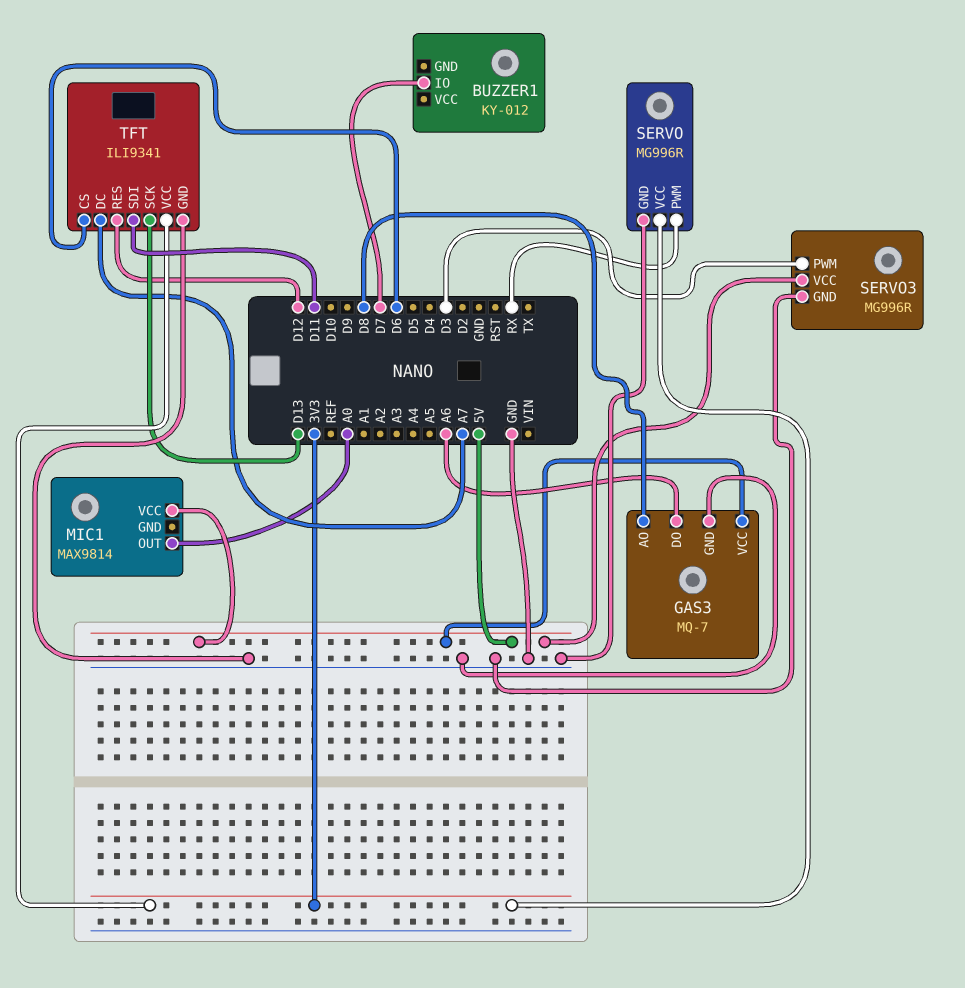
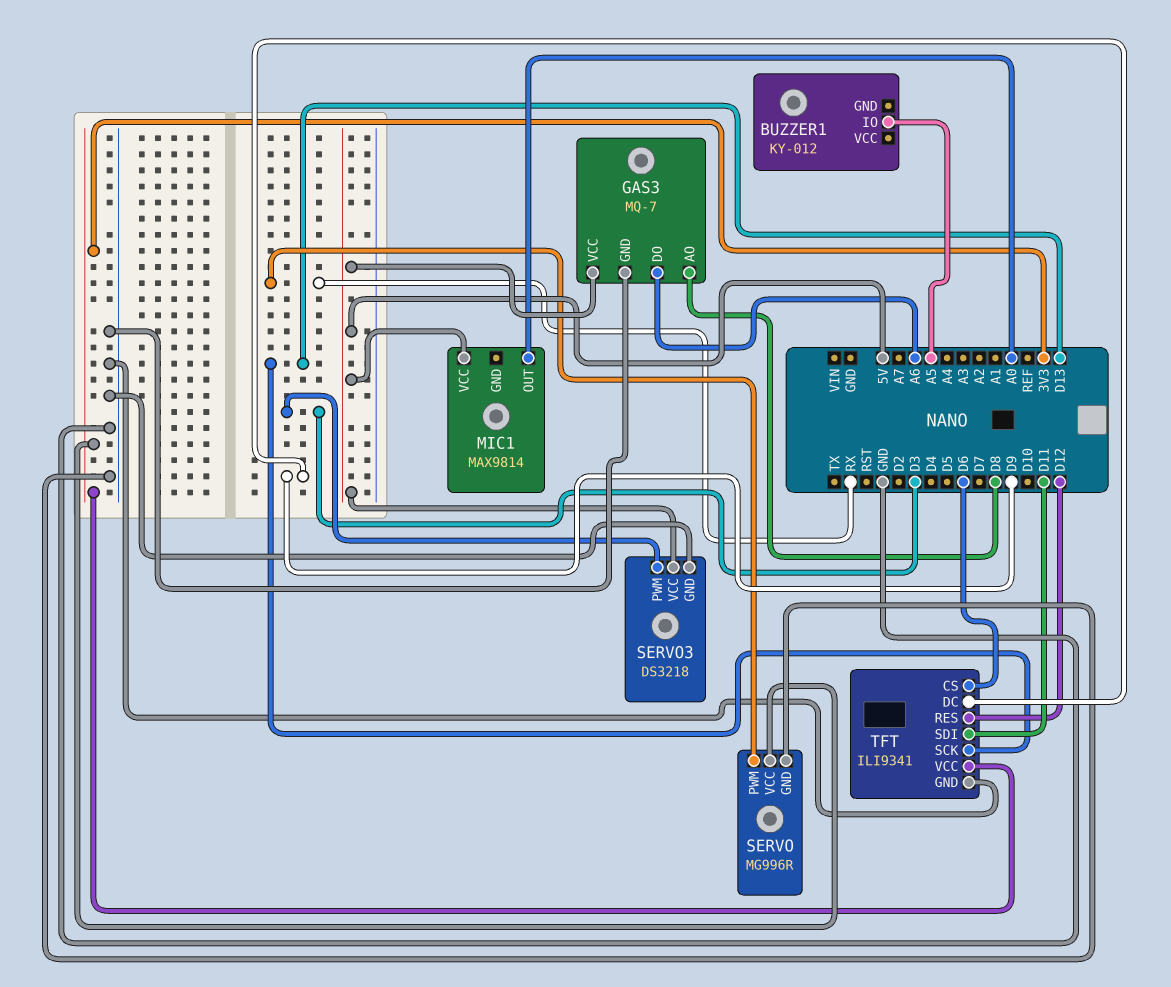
BUZZER1 pin IO: D7 -> A5
SERVO3: MG996R -> DS3218
TFT pin DC: A7 -> D9

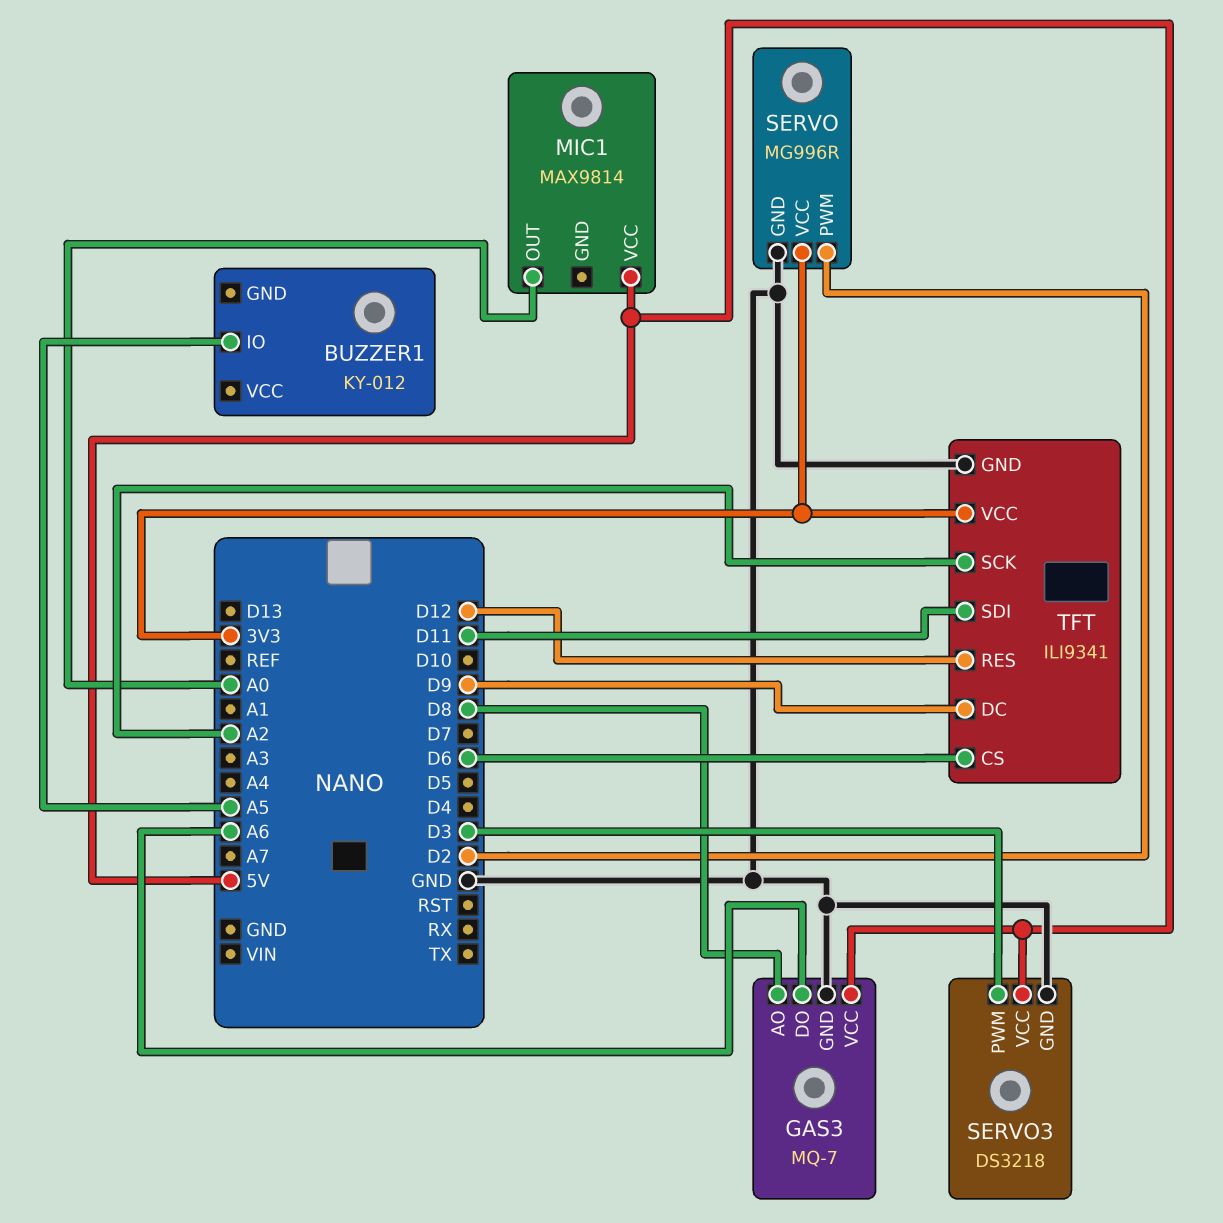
SERVO pin PWM: RX -> D2
TFT pin SCK: D13 -> A2

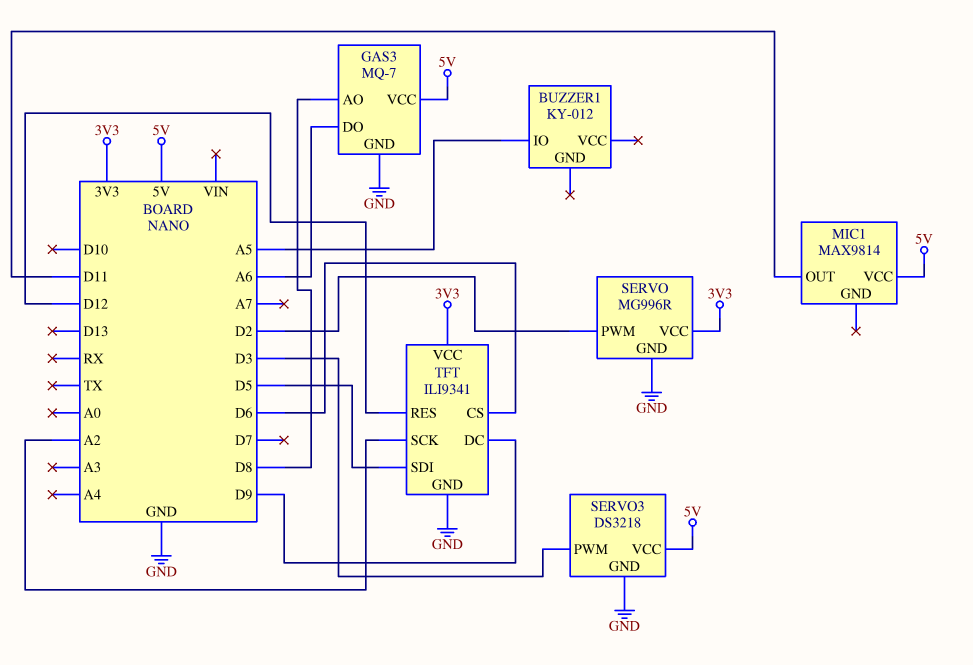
MIC1 pin OUT: A0 -> D11
TFT pin SDI: D11 -> D5

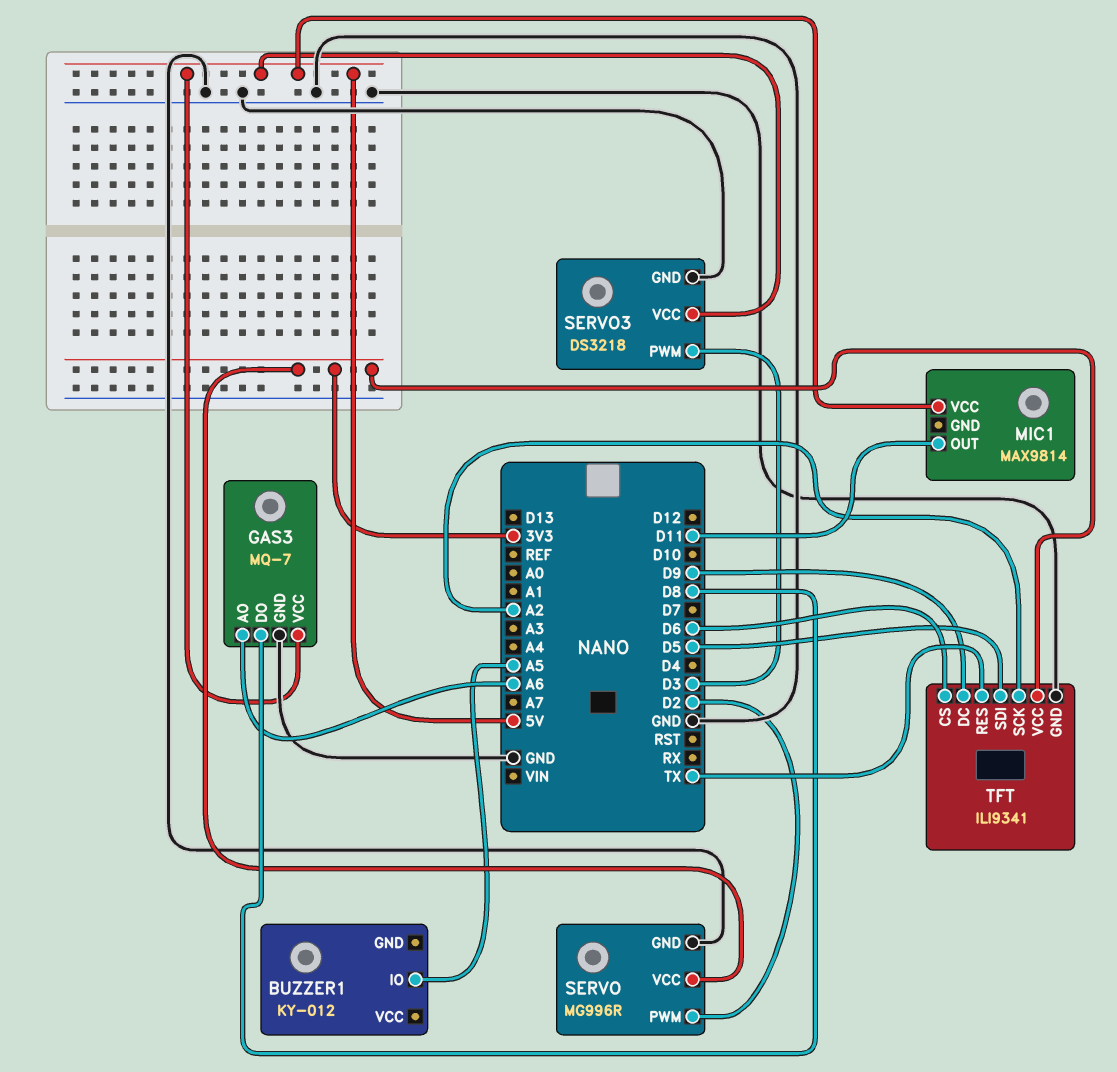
GAS3 pin AO: D8 -> A6
GAS3 pin DO: A6 -> D8
TFT pin RES: D12 -> TX

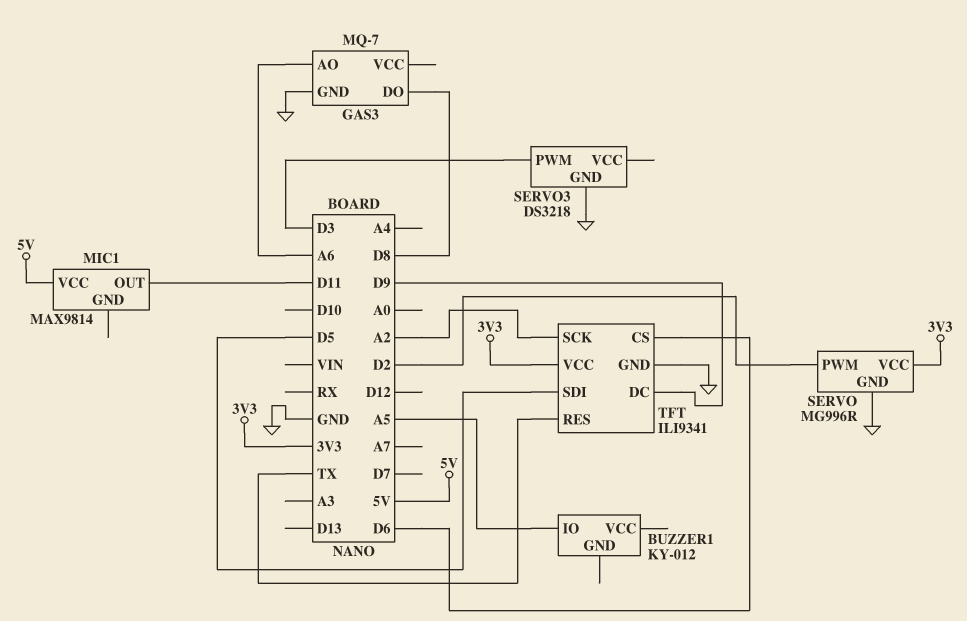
GAS3 pin VCC: 5V -> none
SERVO3 pin VCC: 5V -> none

